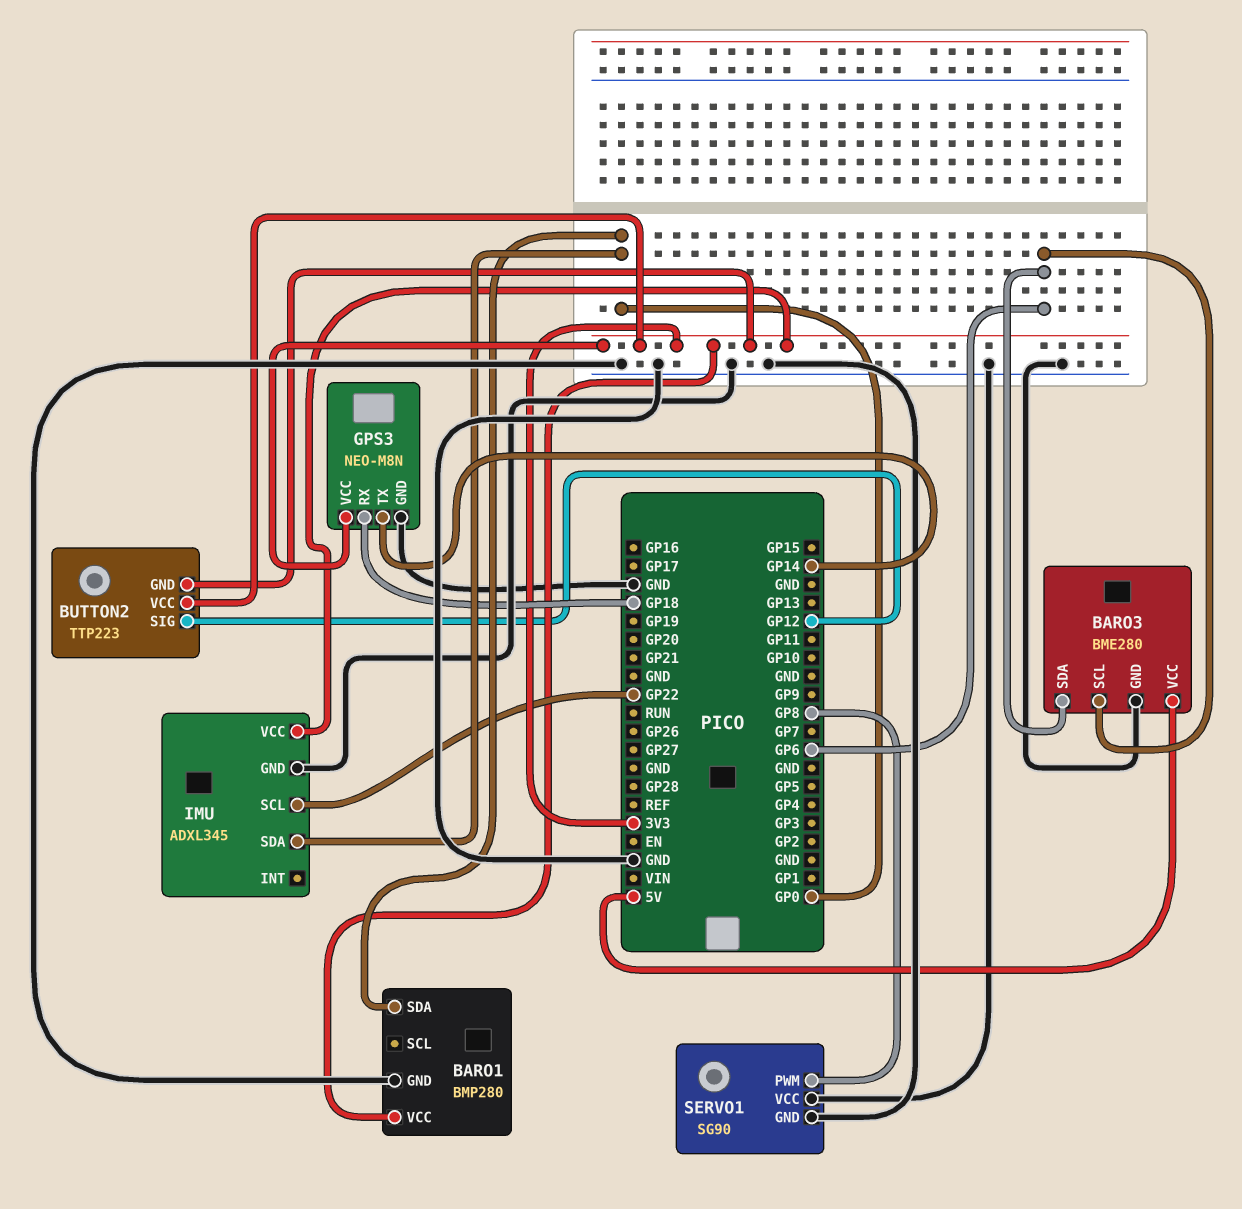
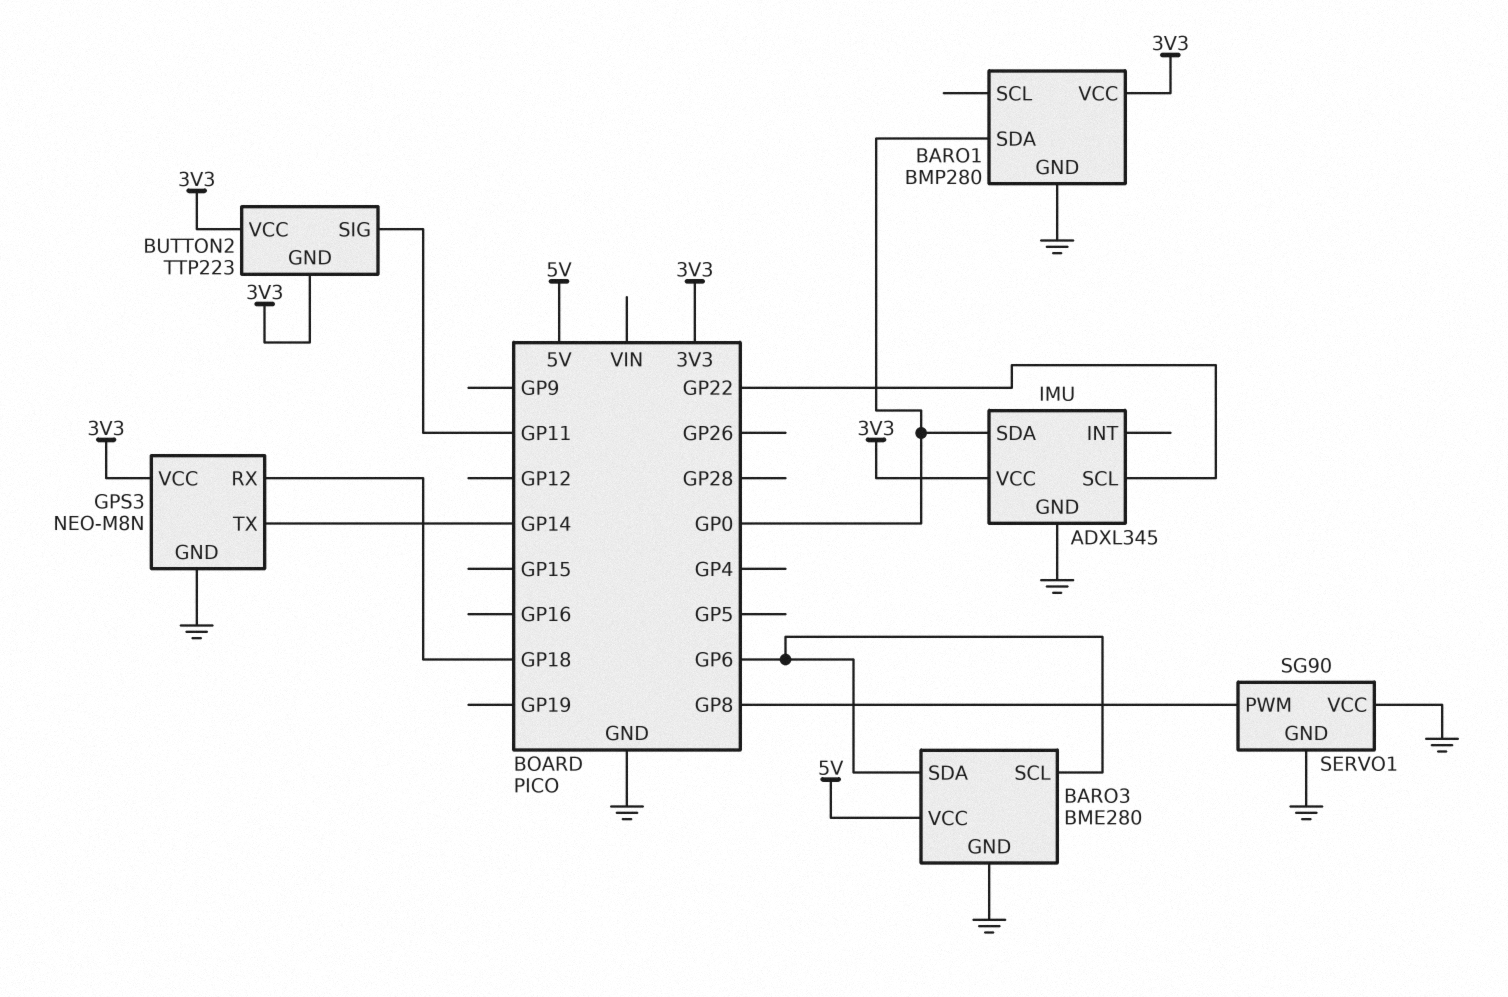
BUTTON2 pin SIG: GP12 -> GP11

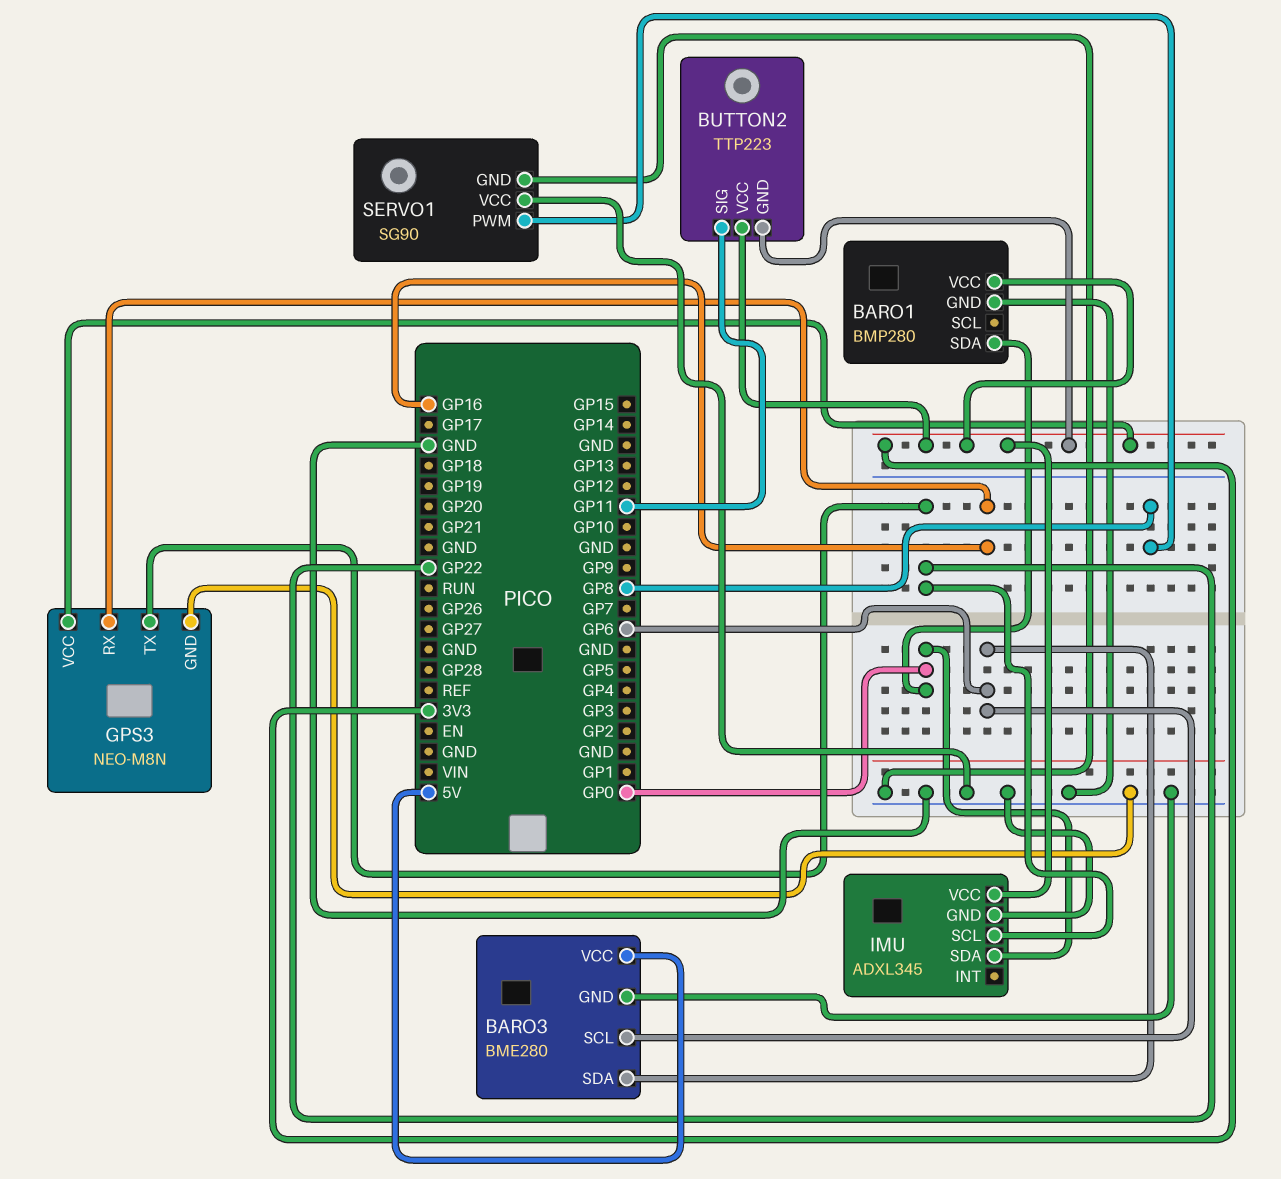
GPS3 pin RX: GP18 -> GP16
GPS3 pin TX: GP14 -> GP22

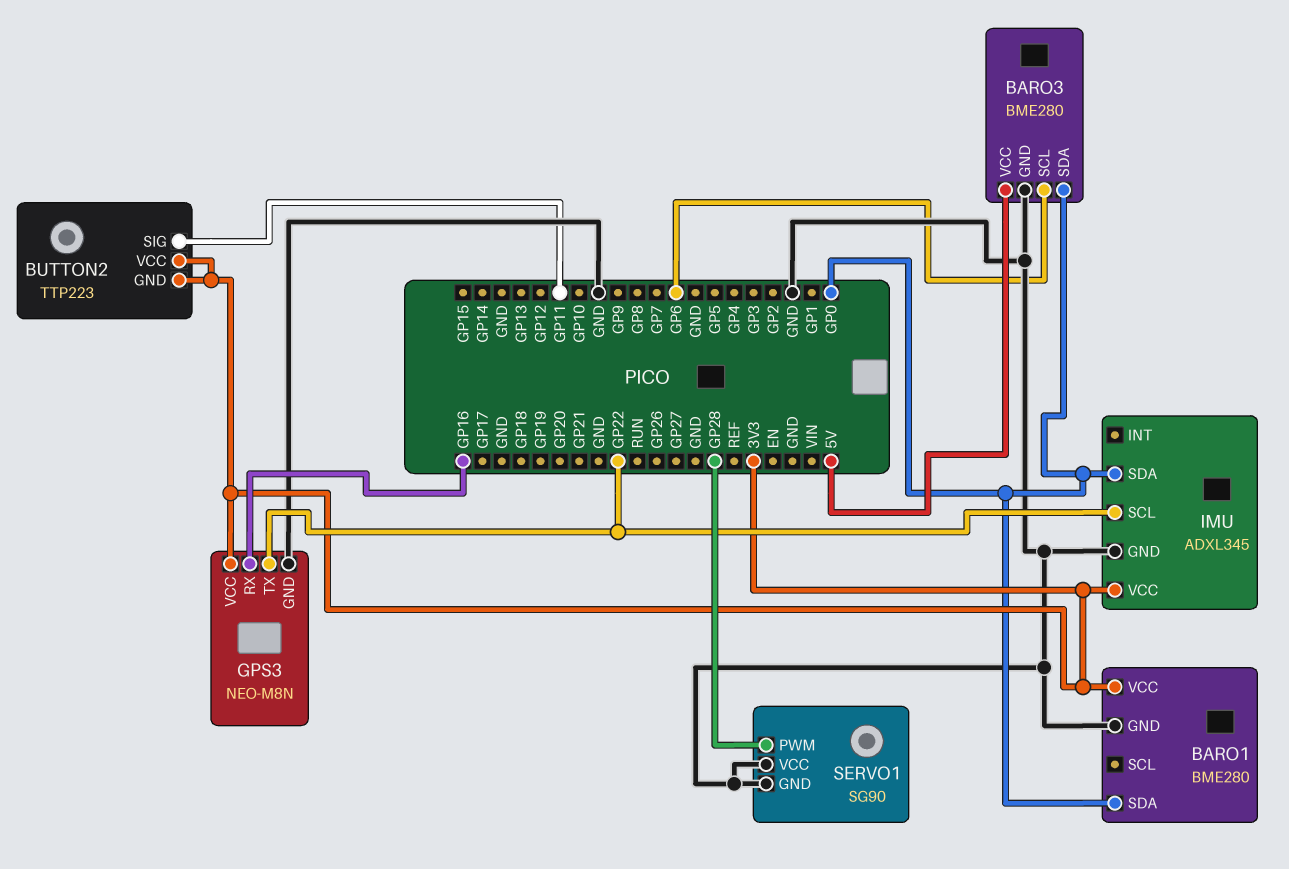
BARO1: BMP280 -> BME280
BARO3 pin SDA: GP6 -> GP0
SERVO1 pin PWM: GP8 -> GP28

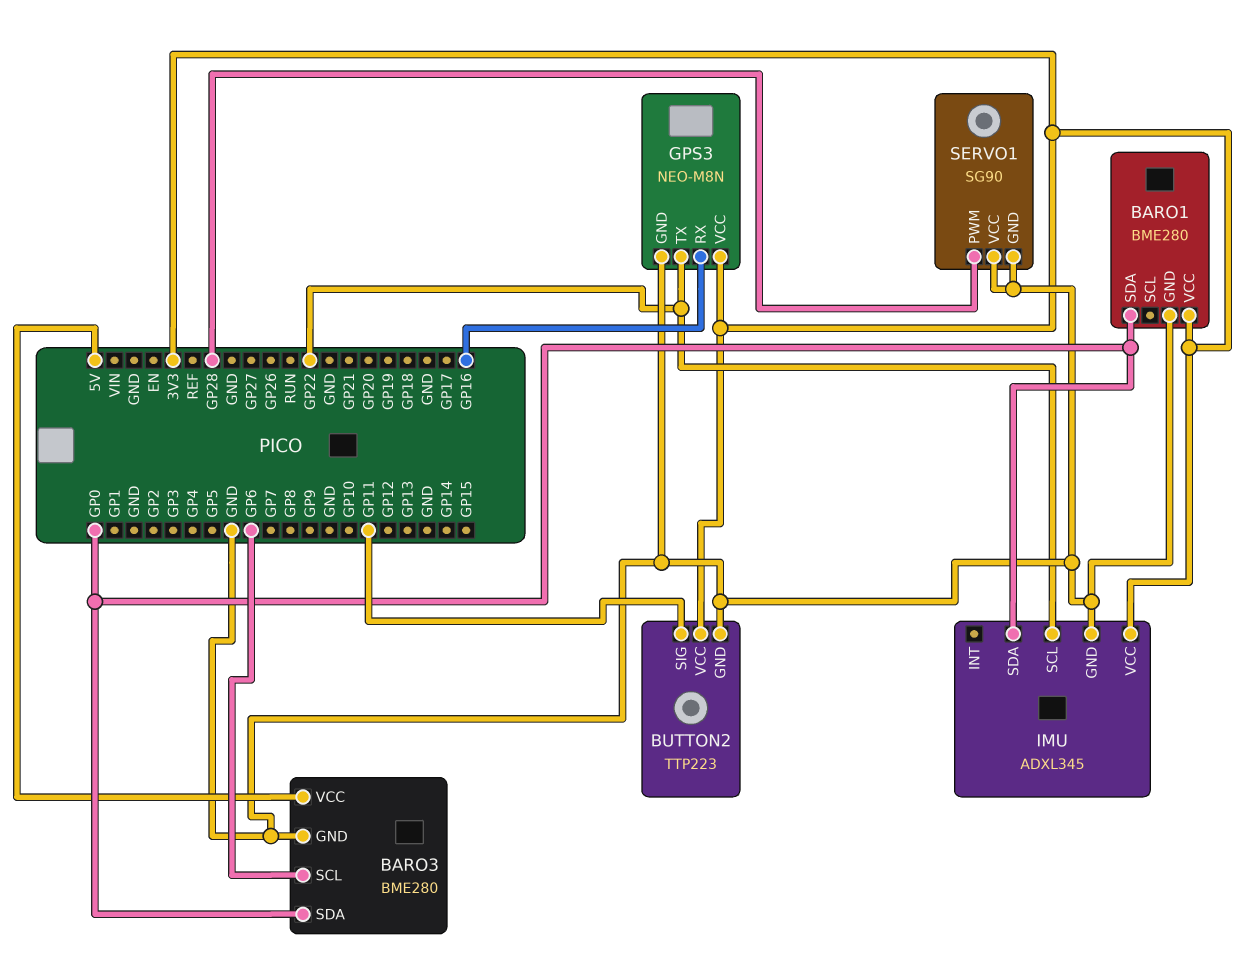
BUTTON2 pin GND: 3V3 -> GND

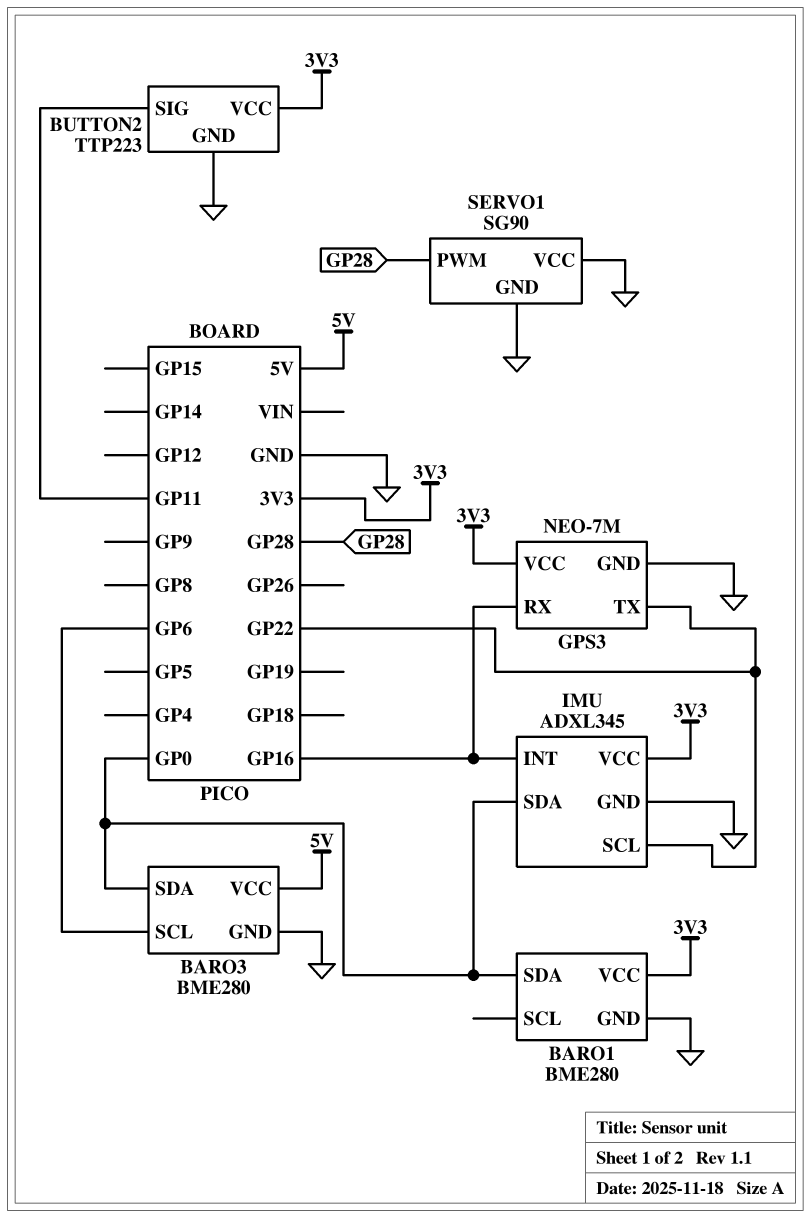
GPS3: NEO-M8N -> NEO-7M
IMU pin INT: none -> GP16

